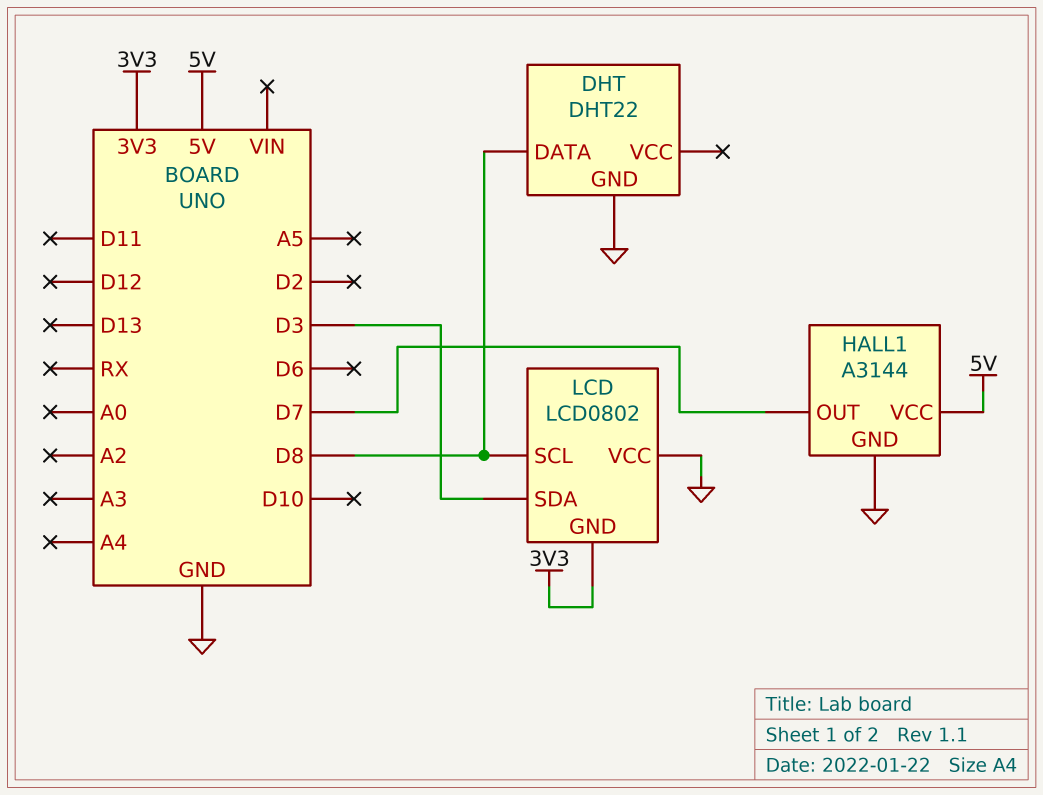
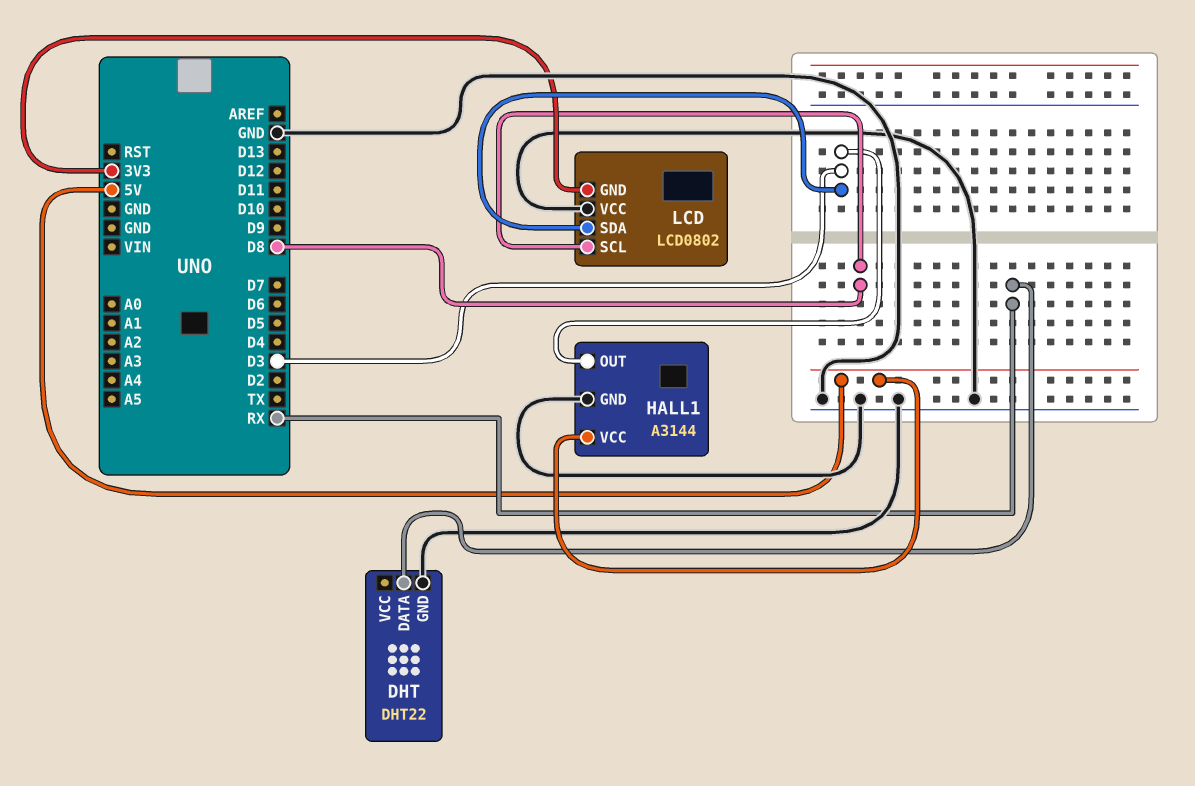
DHT pin DATA: D8 -> RX
HALL1 pin OUT: D7 -> D3

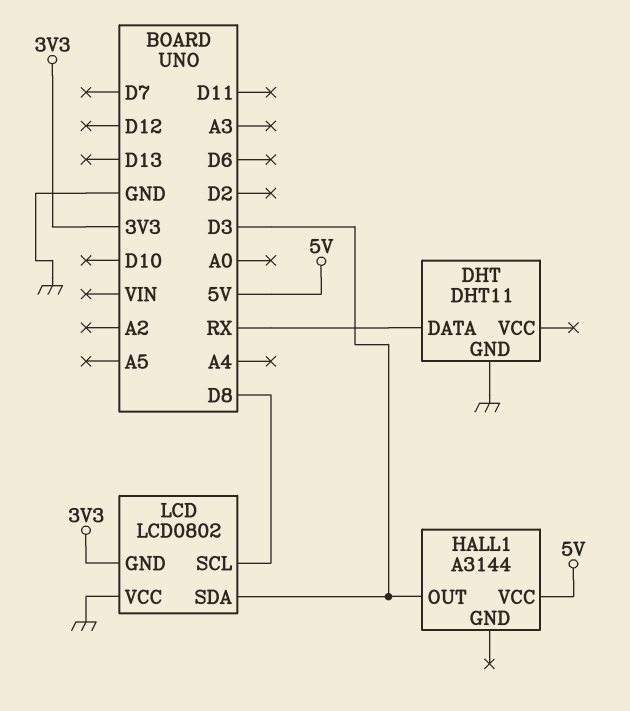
DHT: DHT22 -> DHT11
HALL1 pin GND: GND -> none

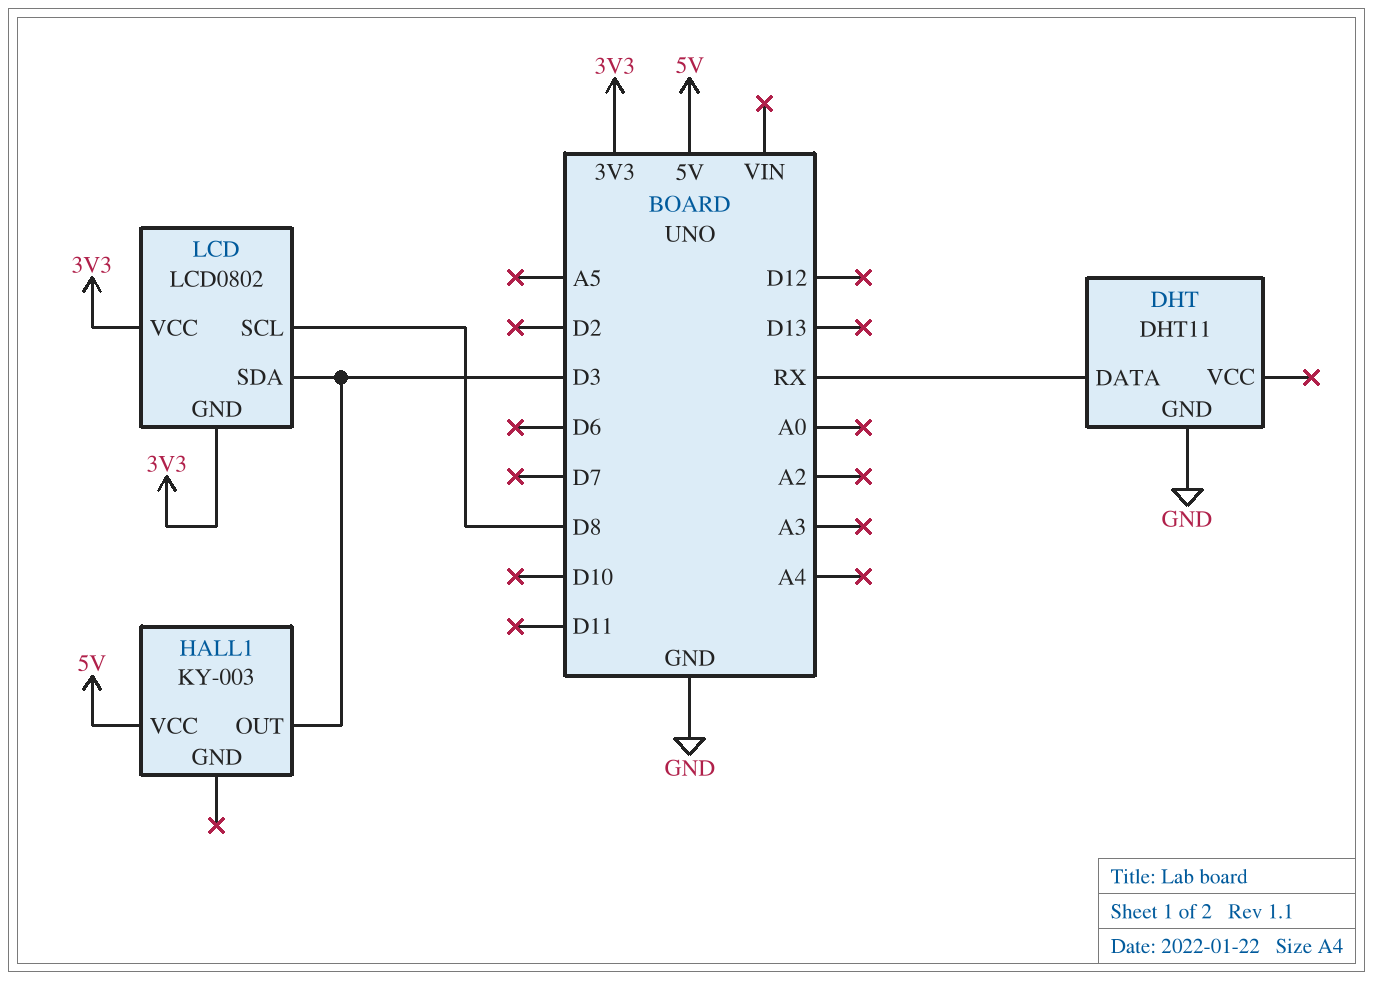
HALL1: A3144 -> KY-003
LCD pin VCC: GND -> 3V3

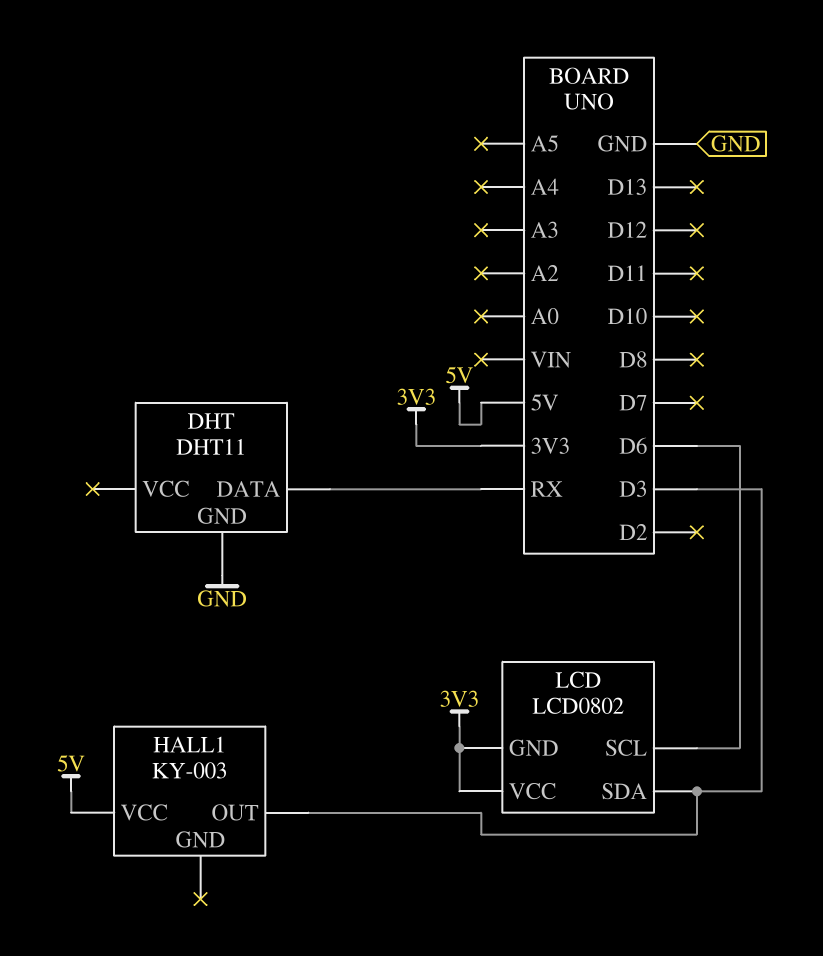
LCD pin SCL: D8 -> D6

